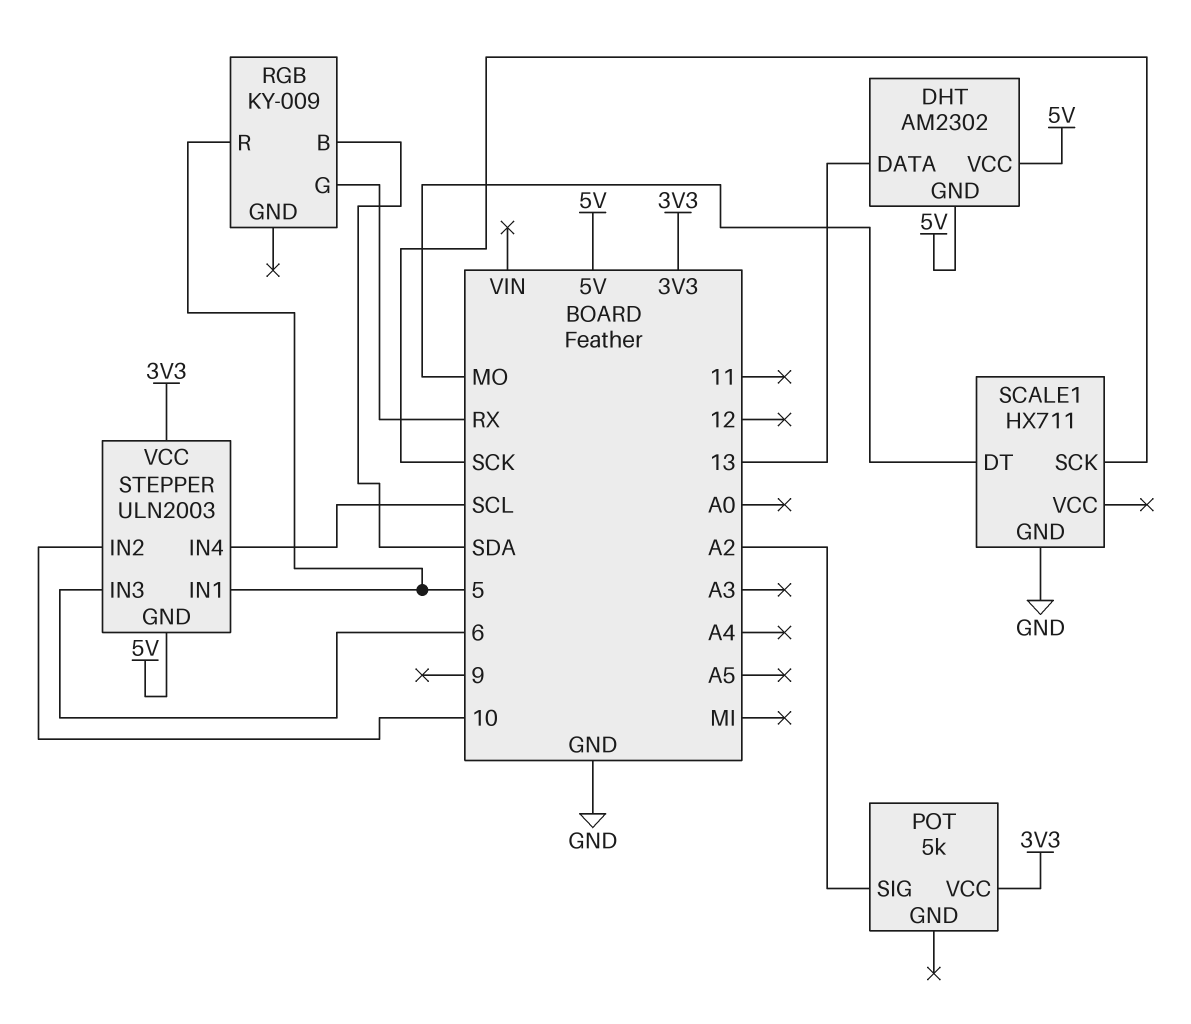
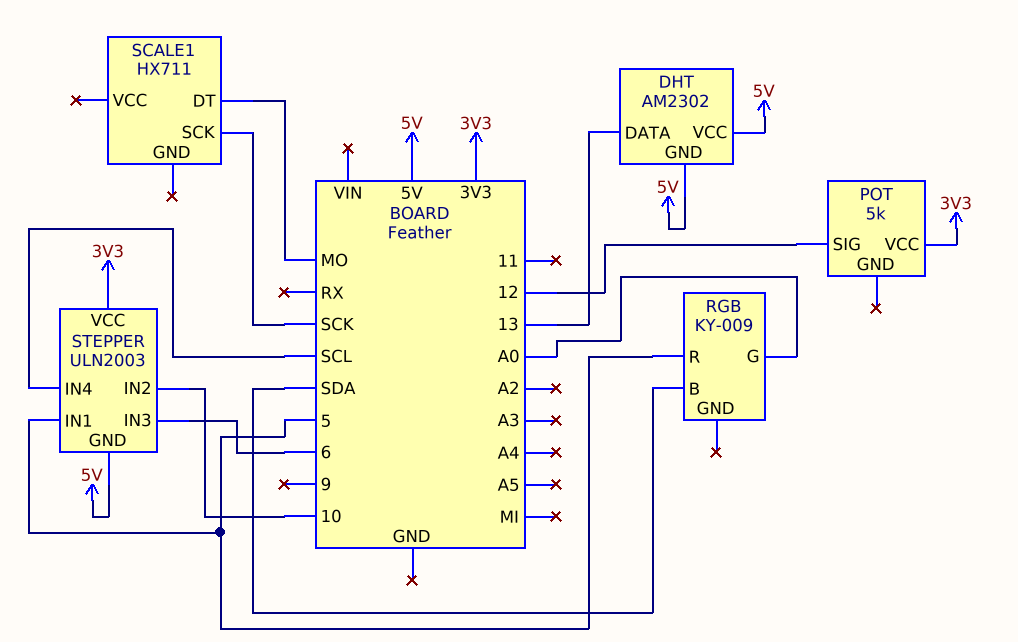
POT pin SIG: A2 -> 12
RGB pin G: RX -> A0
SCALE1 pin GND: GND -> none

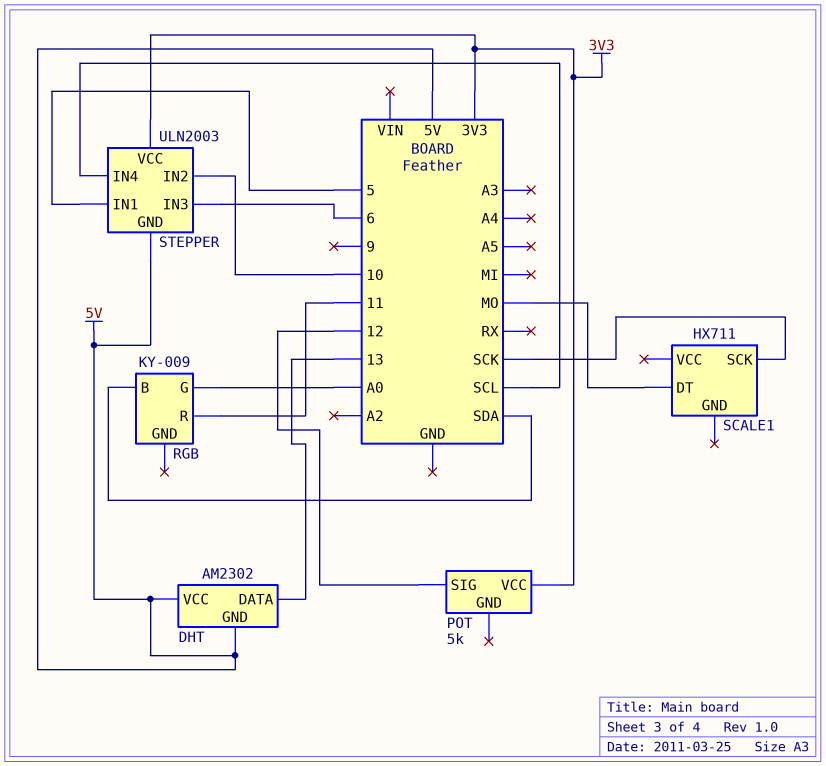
RGB pin R: 5 -> 11

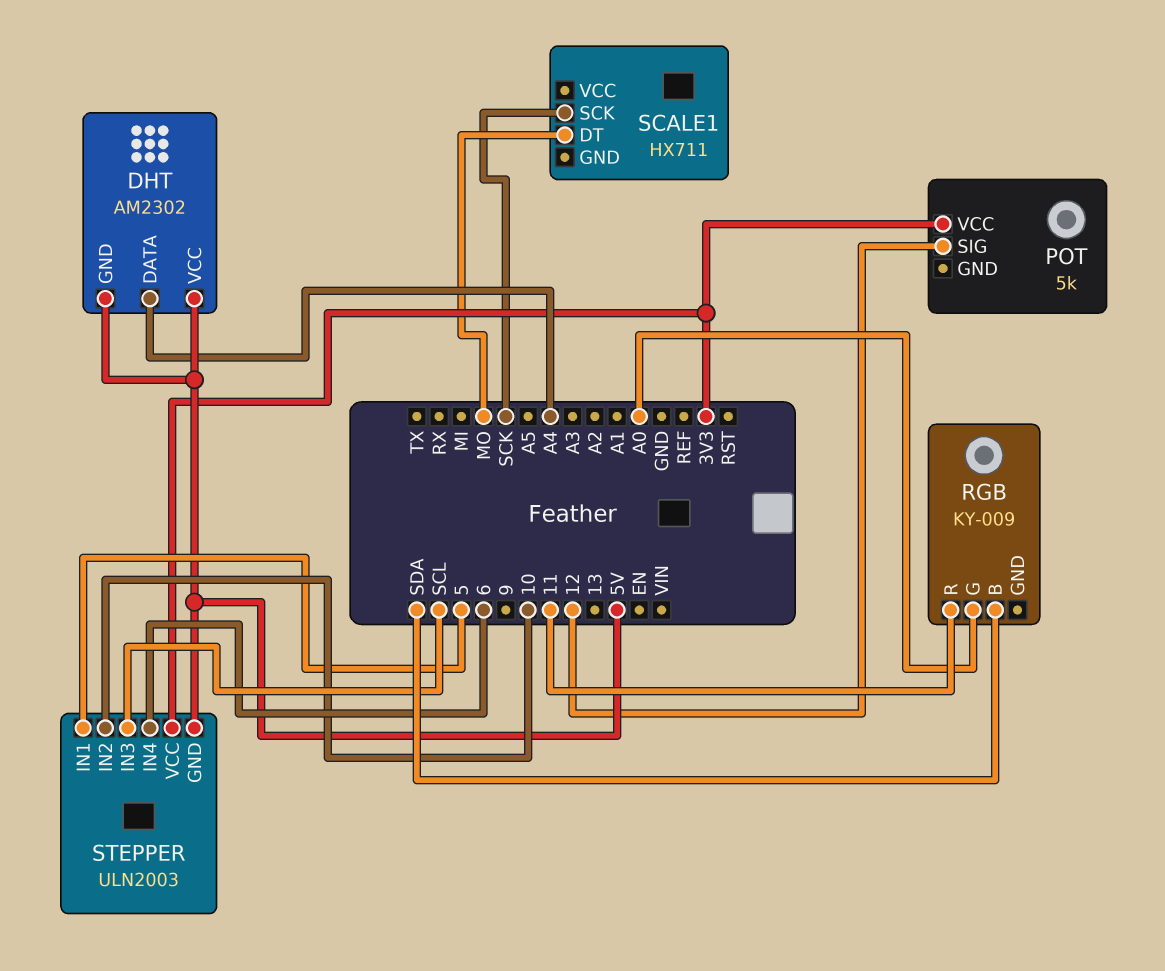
DHT pin DATA: 13 -> A4
STEPPER pin IN3: 6 -> SCL
STEPPER pin IN4: SCL -> 6

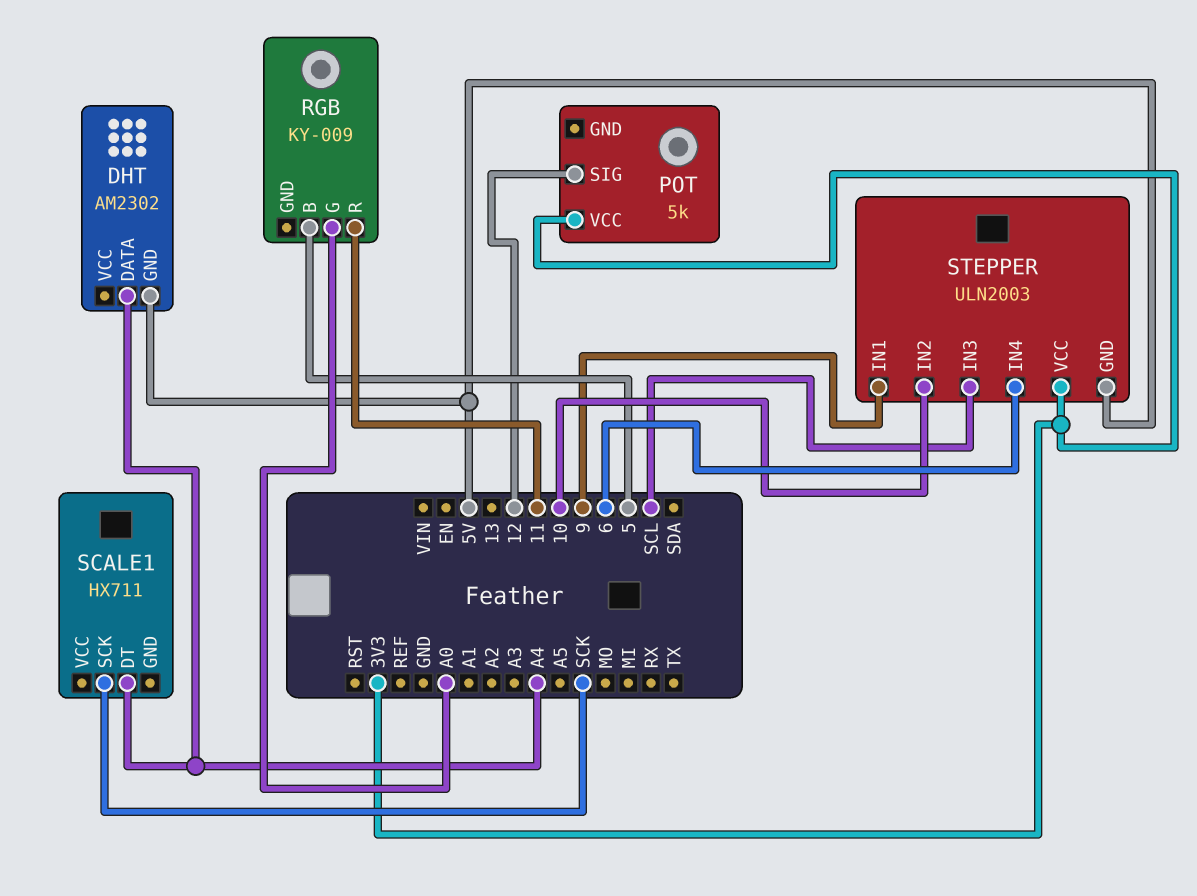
DHT pin VCC: 5V -> none
RGB pin B: SDA -> 5
SCALE1 pin DT: MO -> A4
STEPPER pin IN1: 5 -> 9

